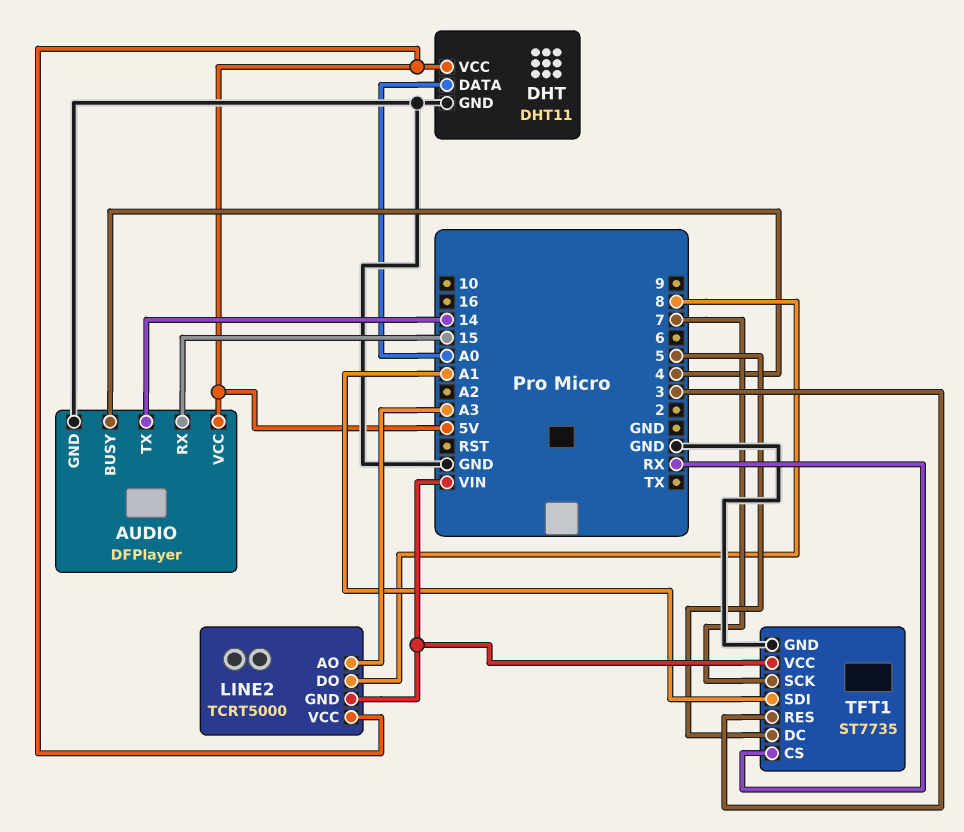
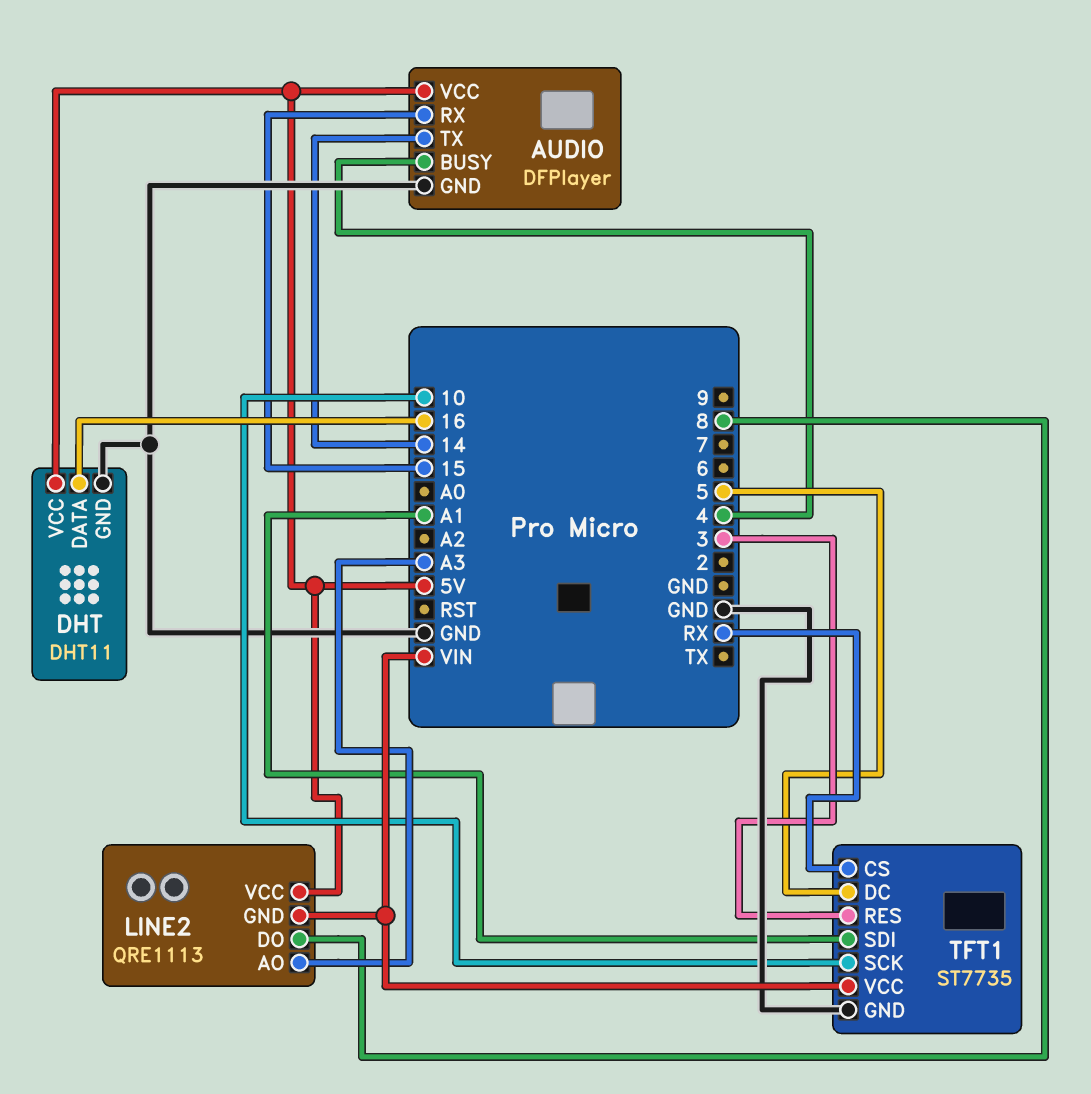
DHT pin DATA: A0 -> 16
LINE2: TCRT5000 -> QRE1113
TFT1 pin SCK: 7 -> 10

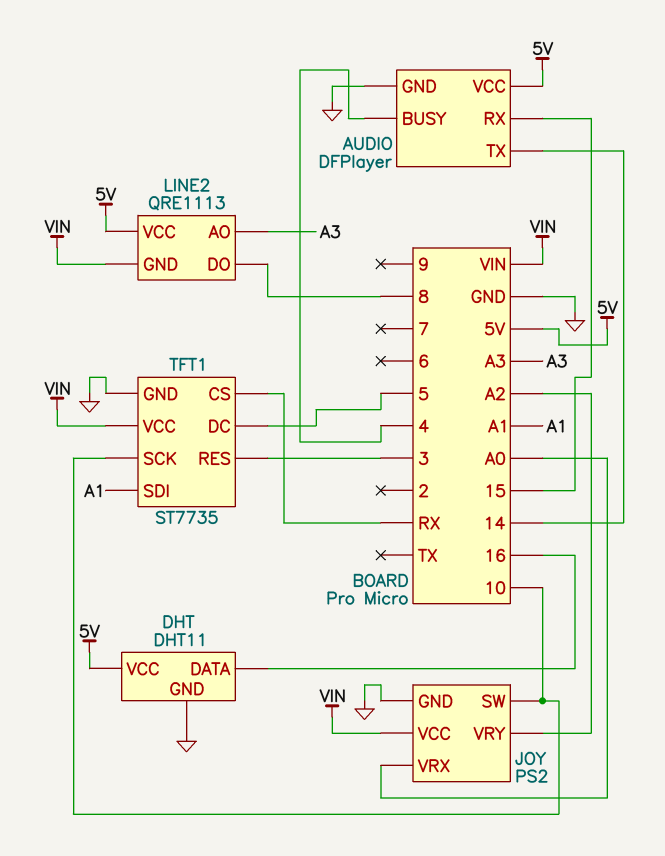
JOY: none -> PS2
JOY pin GND: none -> GND
JOY pin SW: none -> 10
JOY pin VCC: none -> VIN
JOY pin VRX: none -> A0
JOY pin VRY: none -> A2

